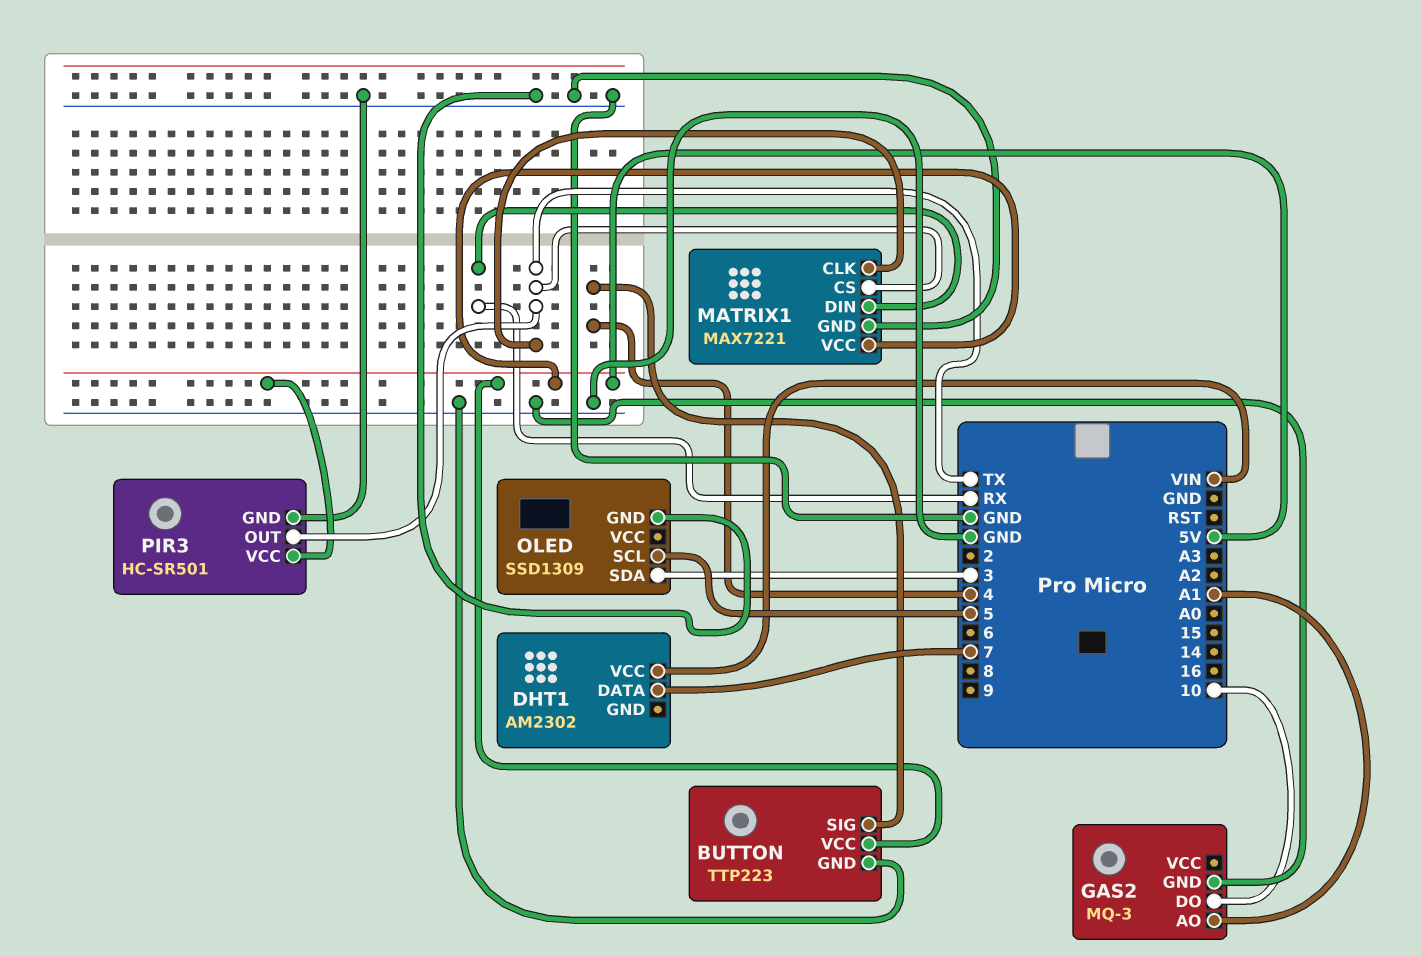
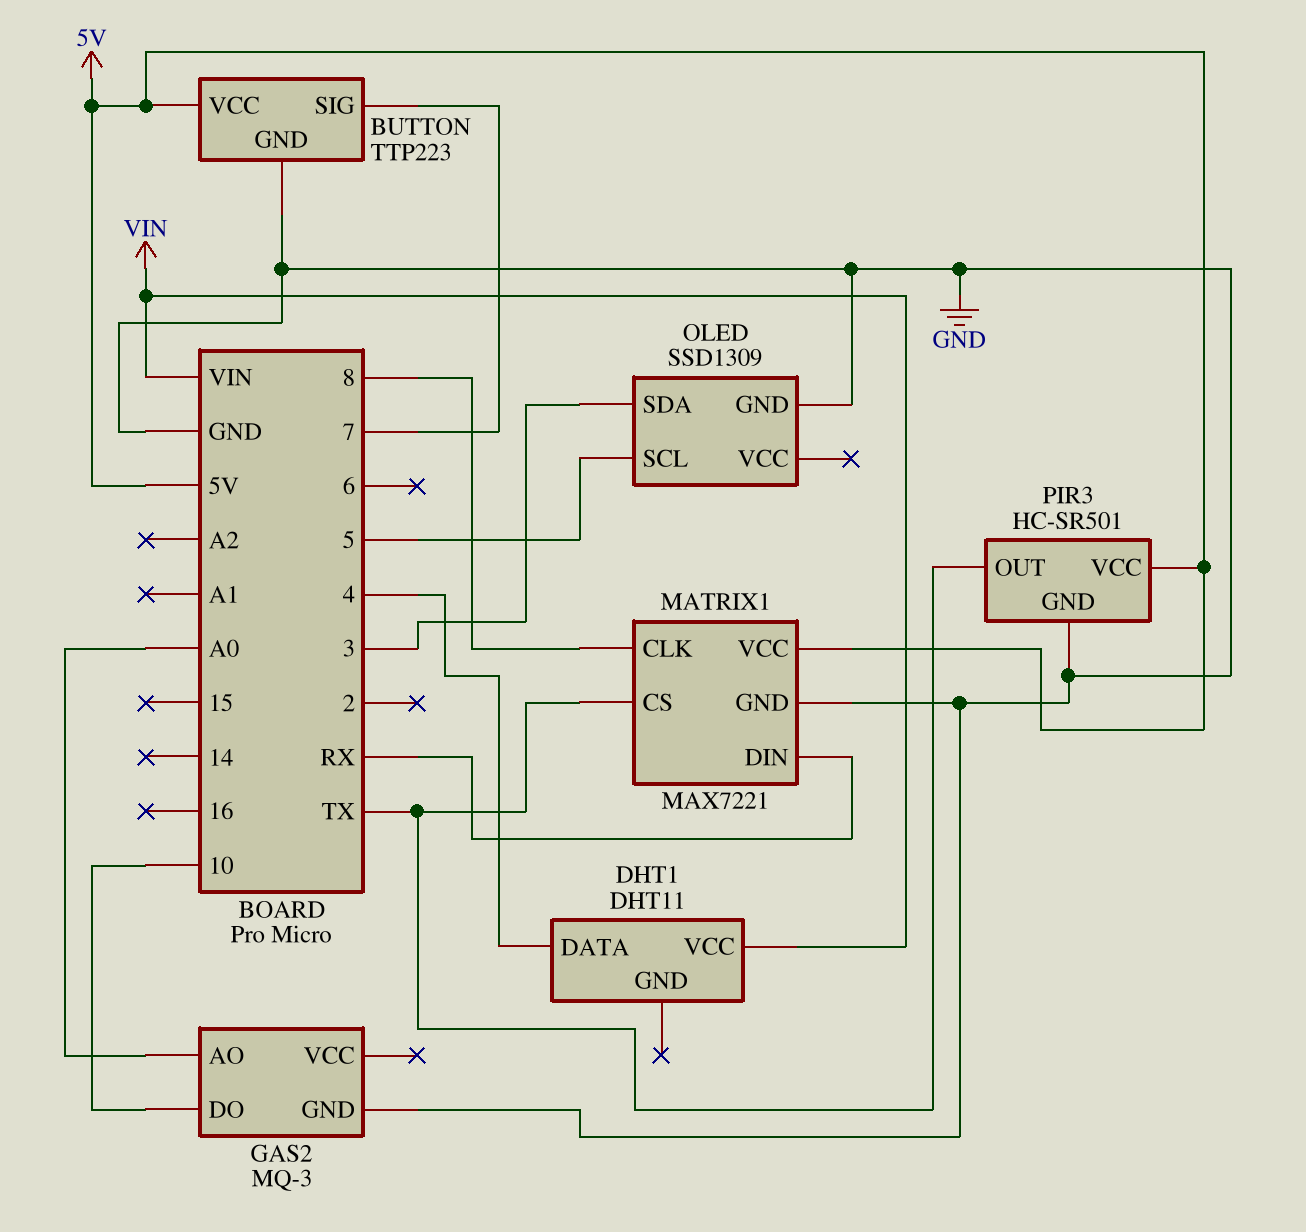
BUTTON pin SIG: 4 -> 7
DHT1: AM2302 -> DHT11
DHT1 pin DATA: 7 -> 4
GAS2 pin AO: A1 -> A0
MATRIX1 pin CLK: TX -> 8

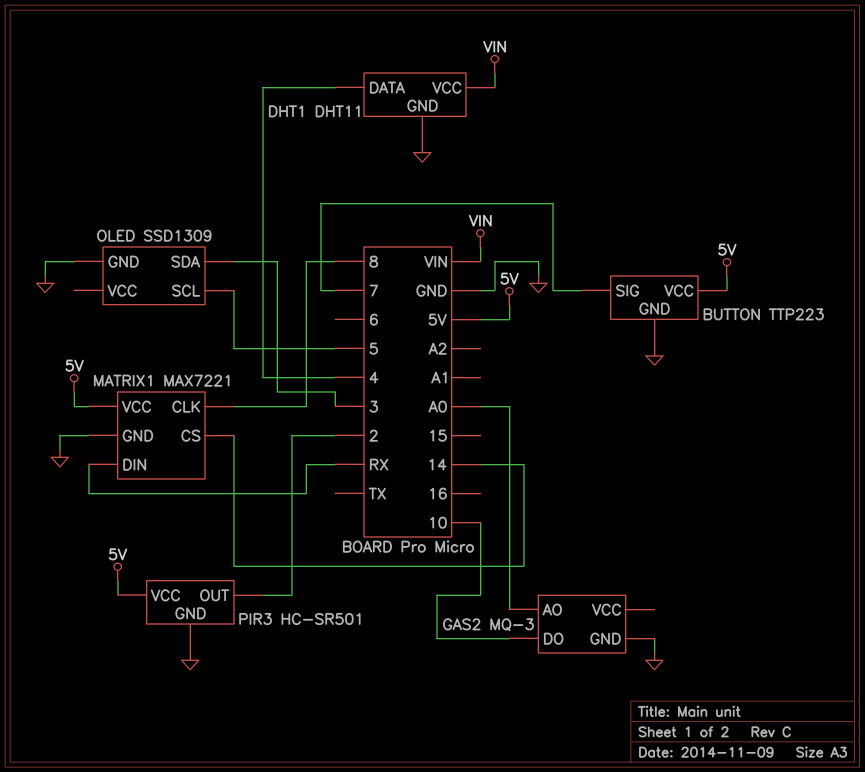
DHT1 pin GND: none -> GND
MATRIX1 pin CS: TX -> 14
PIR3 pin OUT: TX -> 2

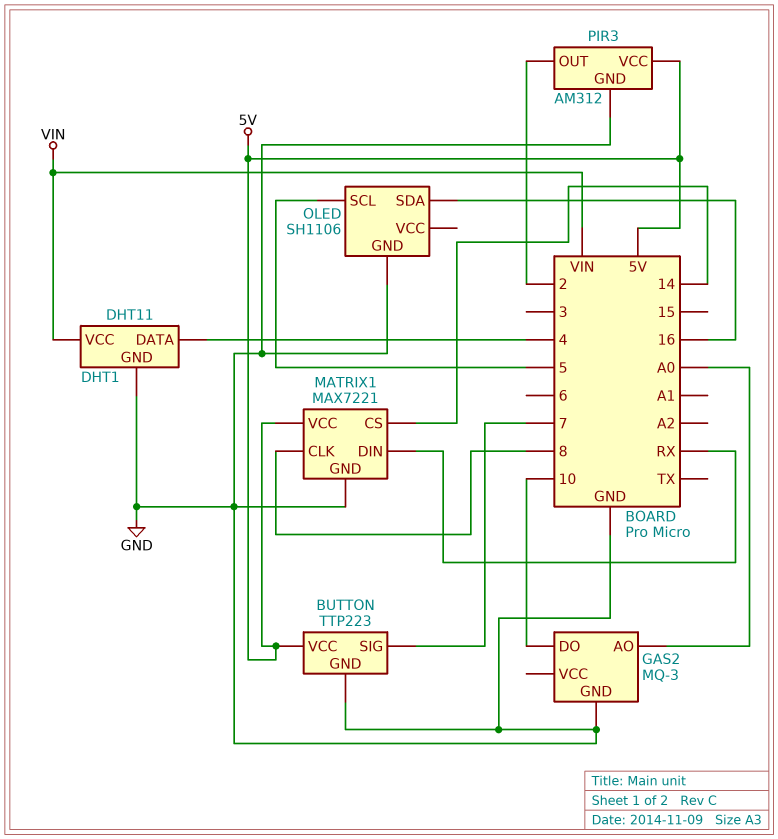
OLED: SSD1309 -> SH1106
OLED pin SDA: 3 -> 16
PIR3: HC-SR501 -> AM312

